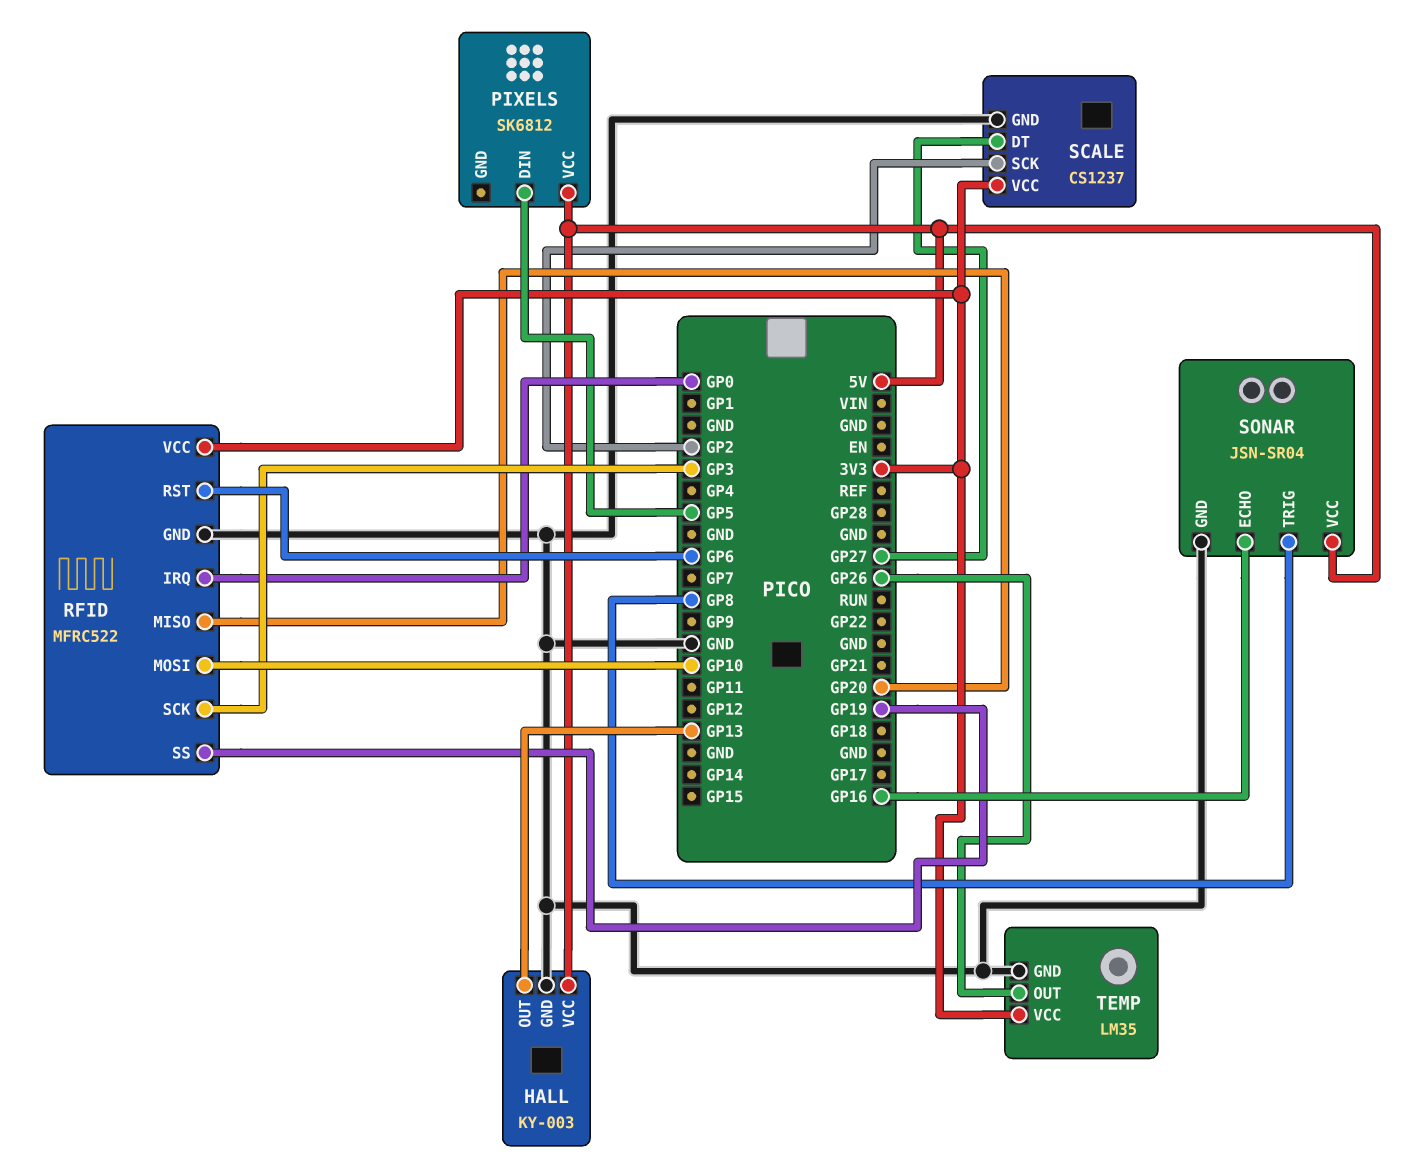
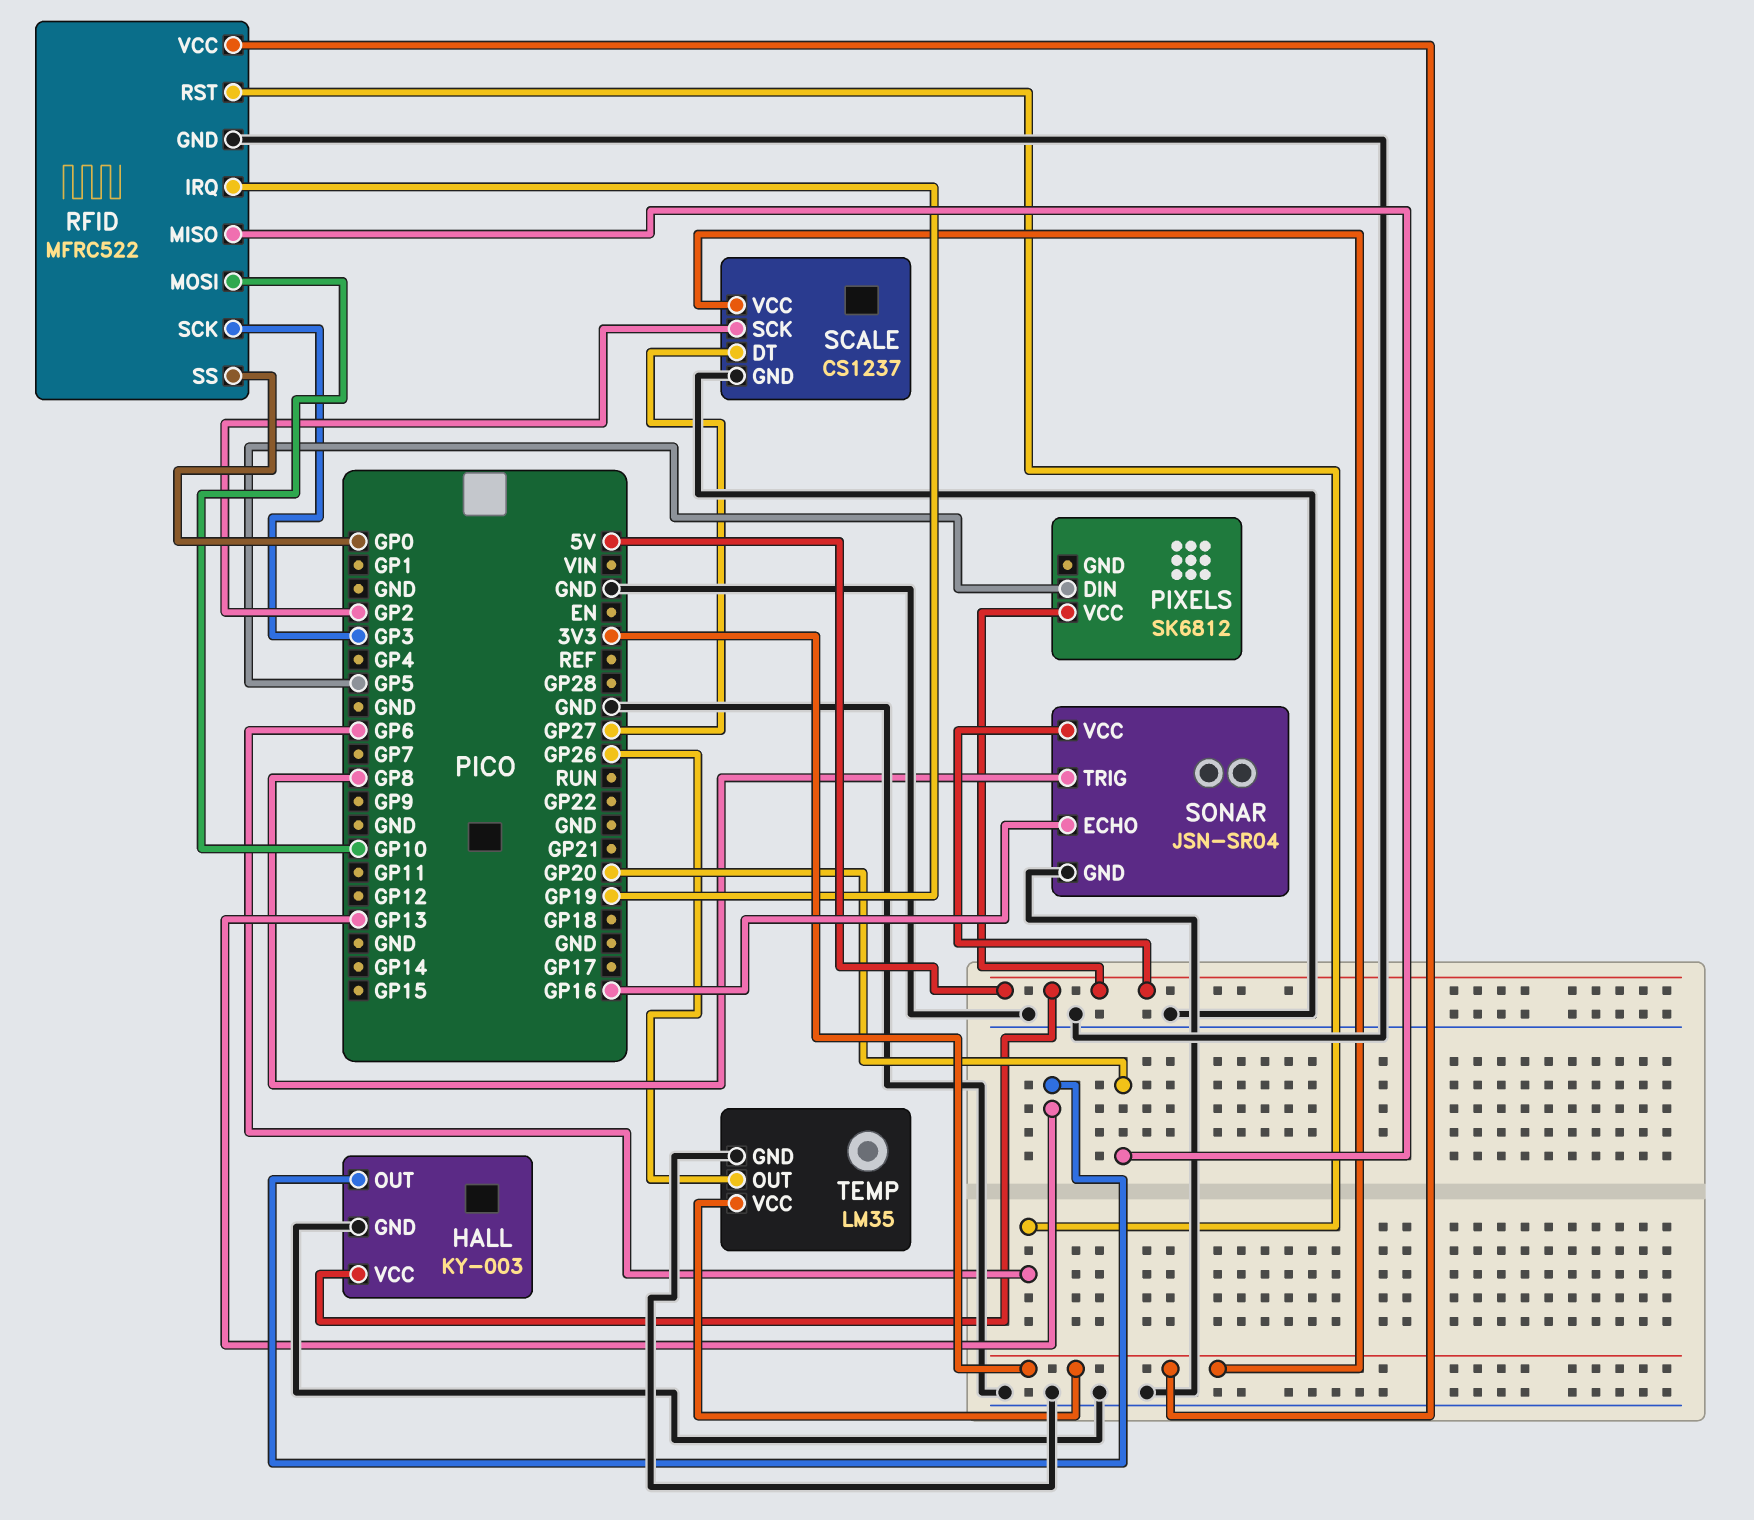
RFID pin IRQ: GP0 -> GP19
RFID pin SS: GP19 -> GP0

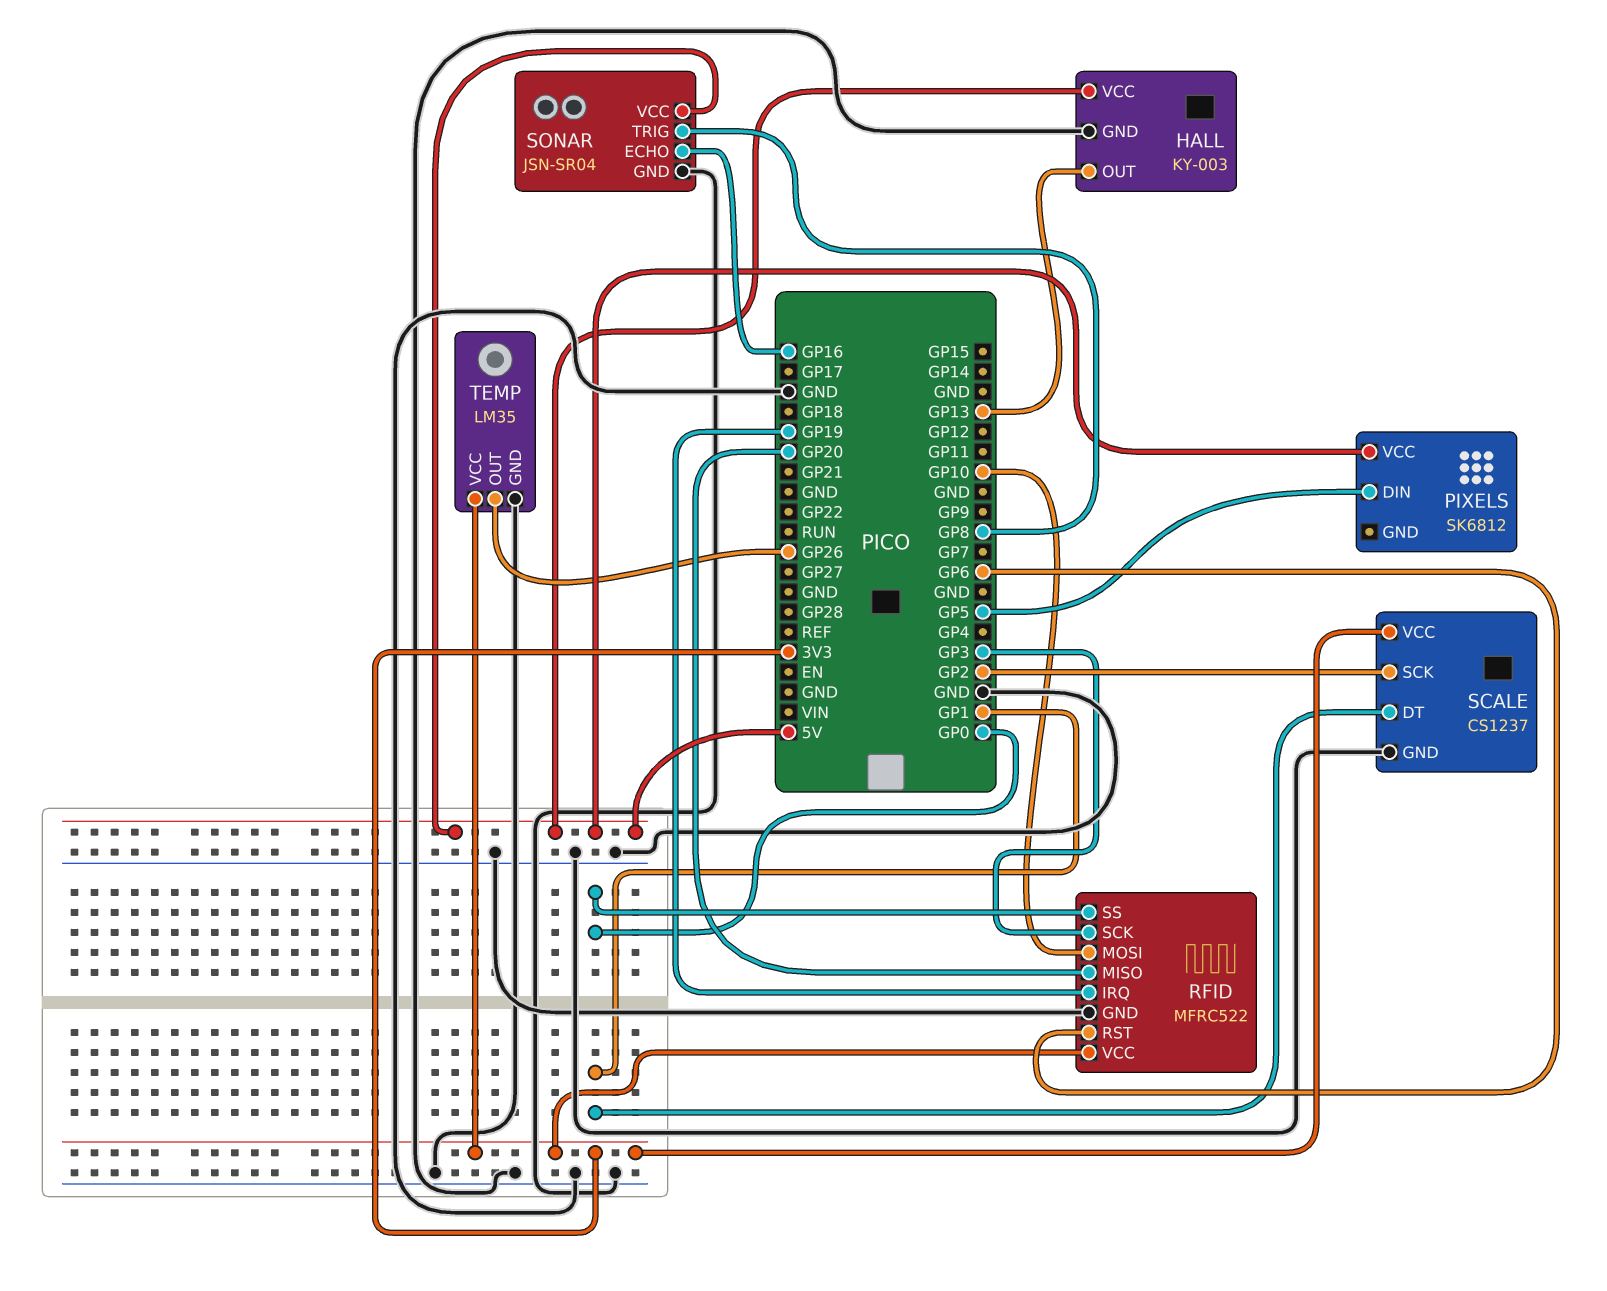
SCALE pin DT: GP27 -> GP1

